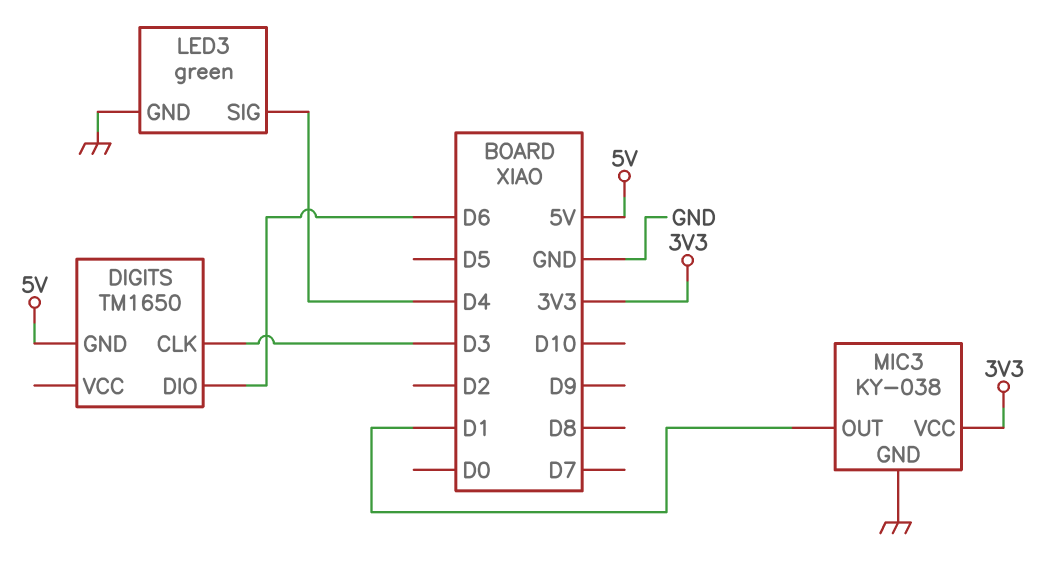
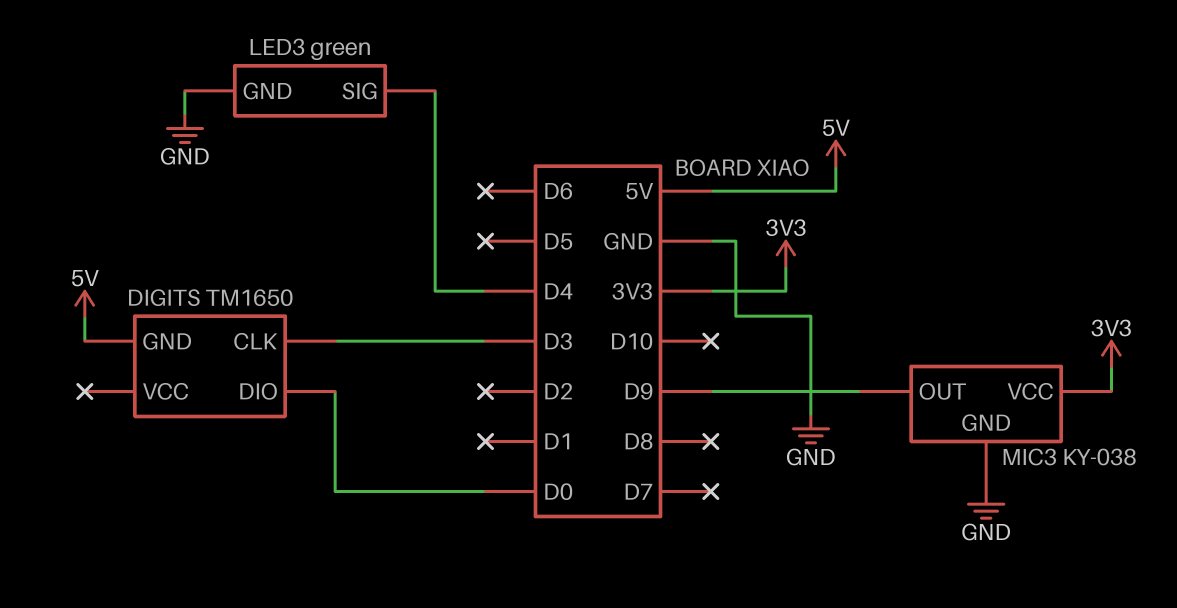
DIGITS pin DIO: D6 -> D0
MIC3 pin OUT: D1 -> D9

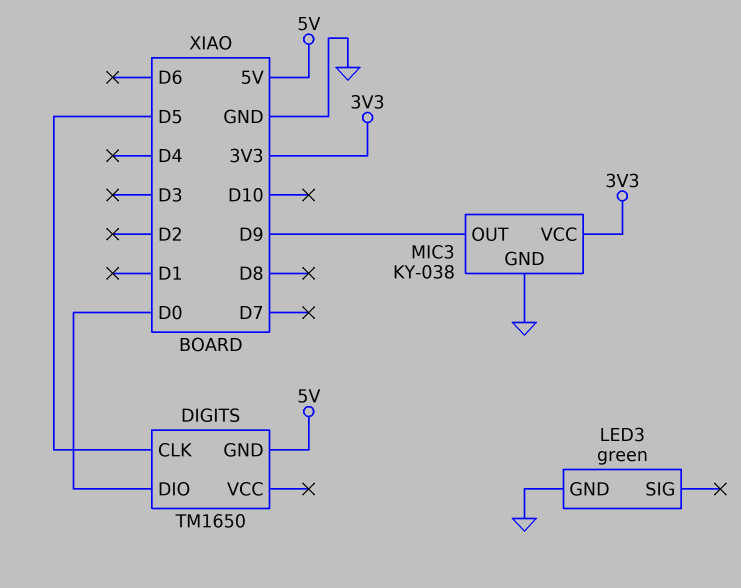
DIGITS pin CLK: D3 -> D5
LED3 pin SIG: D4 -> none

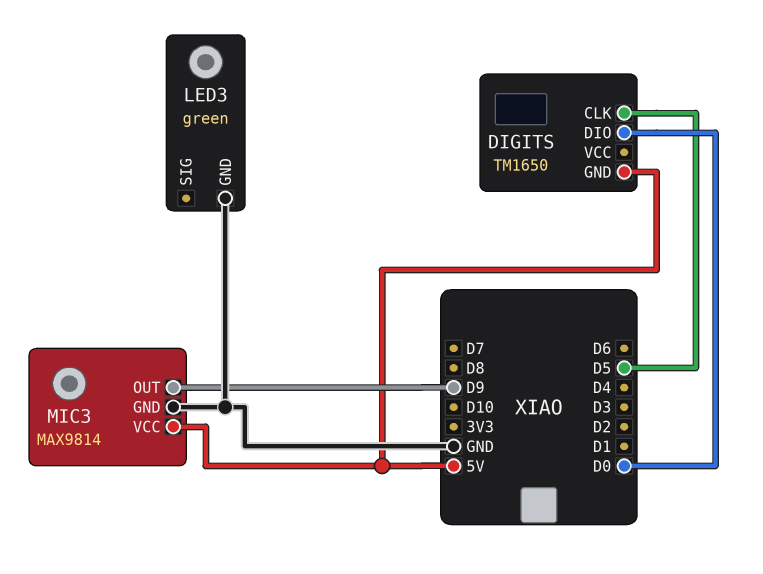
MIC3: KY-038 -> MAX9814
MIC3 pin VCC: 3V3 -> 5V

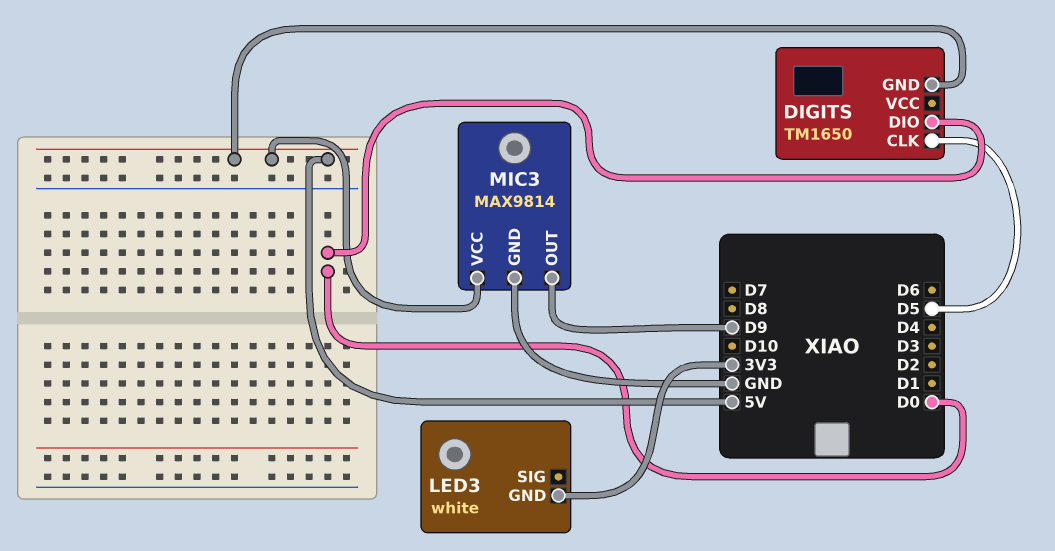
LED3: green -> white
LED3 pin GND: GND -> 3V3

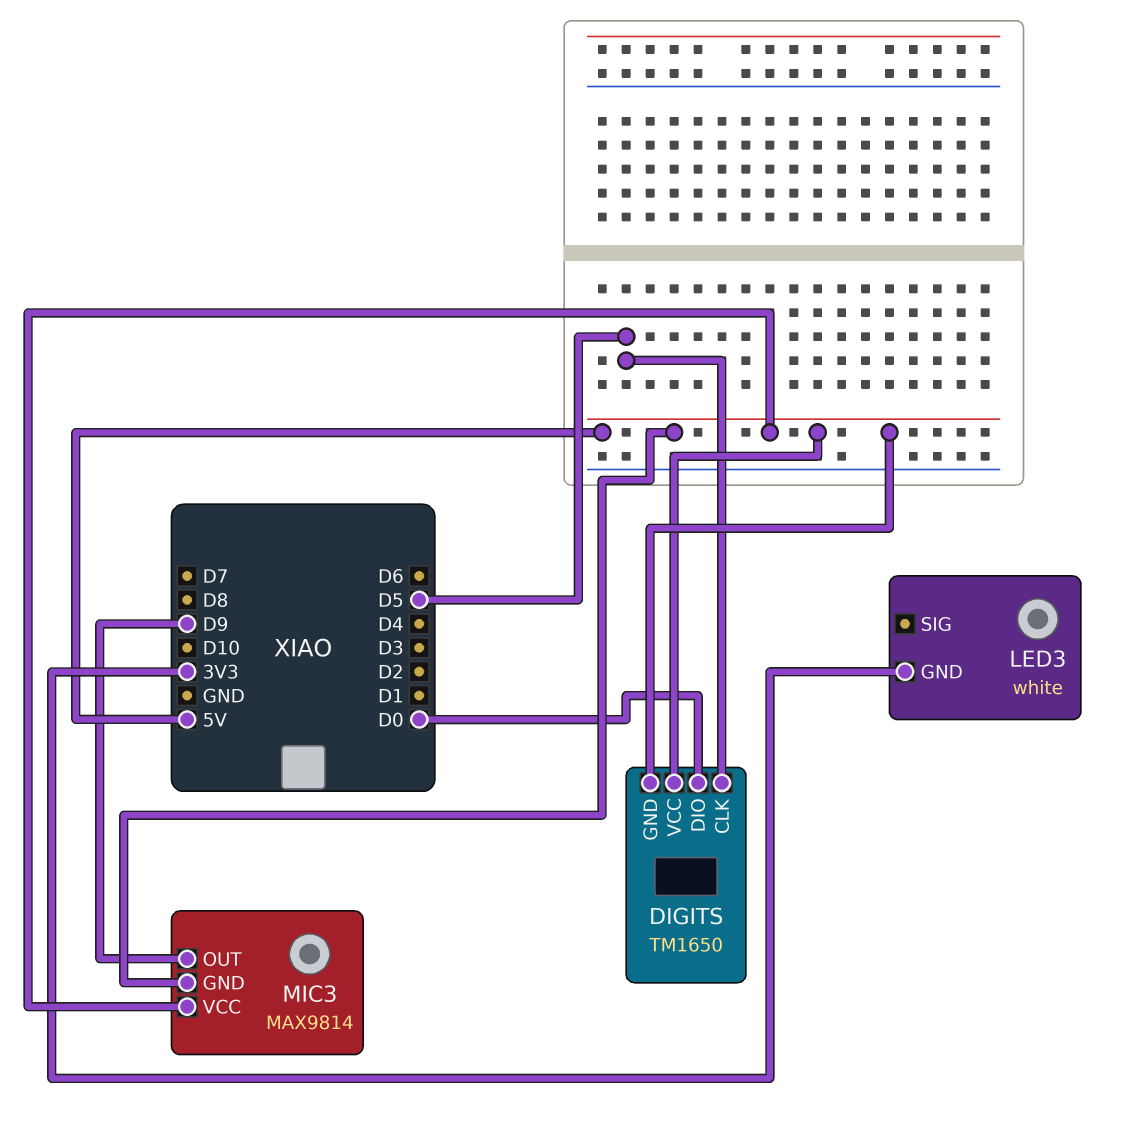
DIGITS pin VCC: none -> 5V
MIC3 pin GND: GND -> 5V

